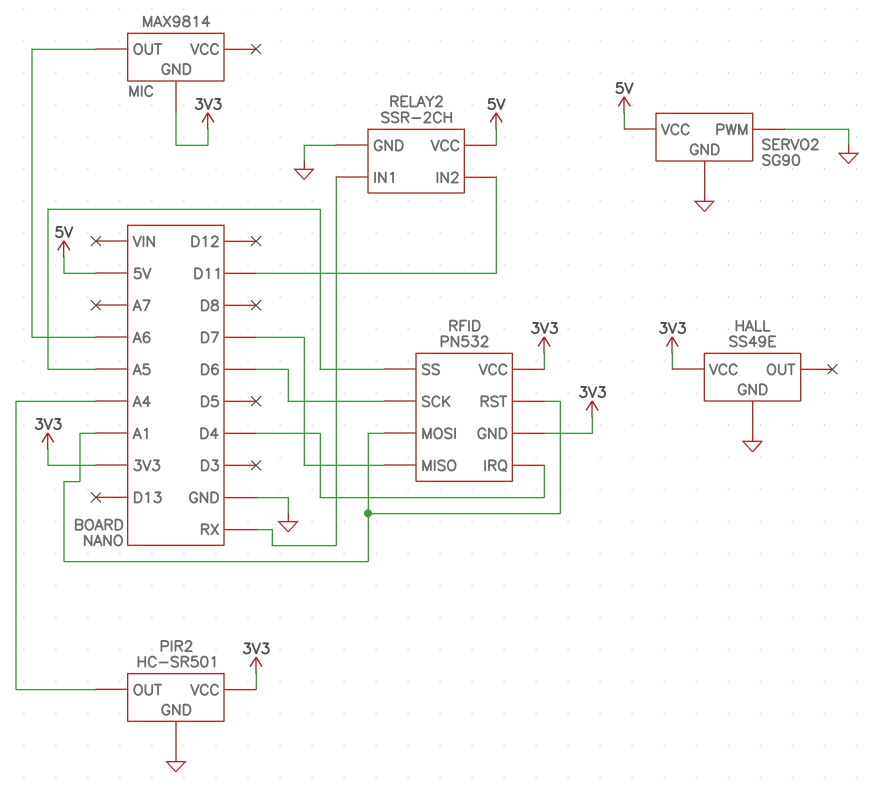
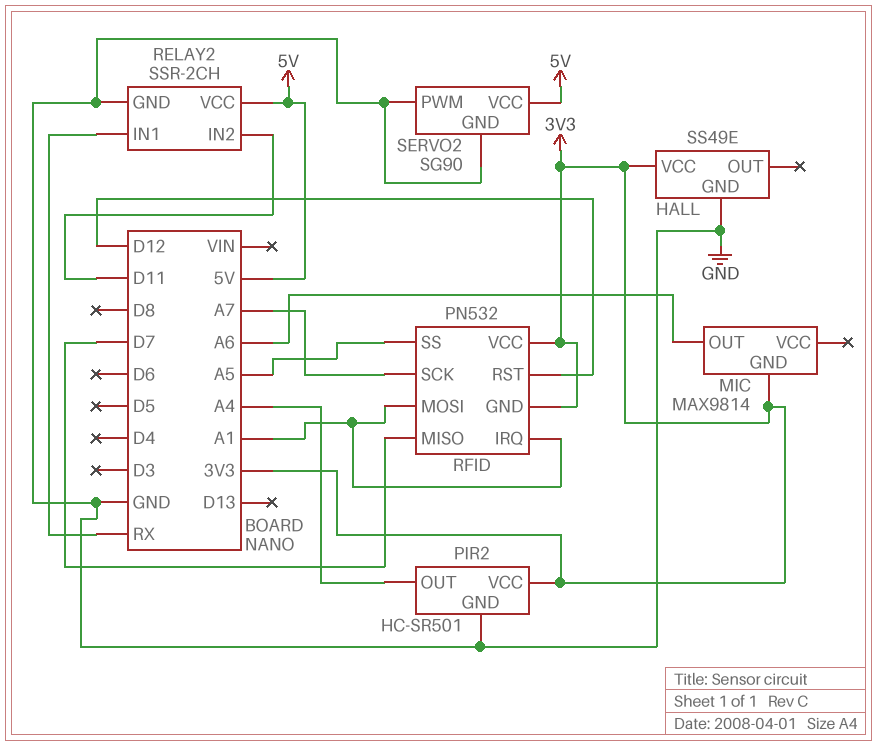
RFID pin IRQ: D4 -> A1
RFID pin RST: A1 -> D12
RFID pin SCK: D6 -> A7

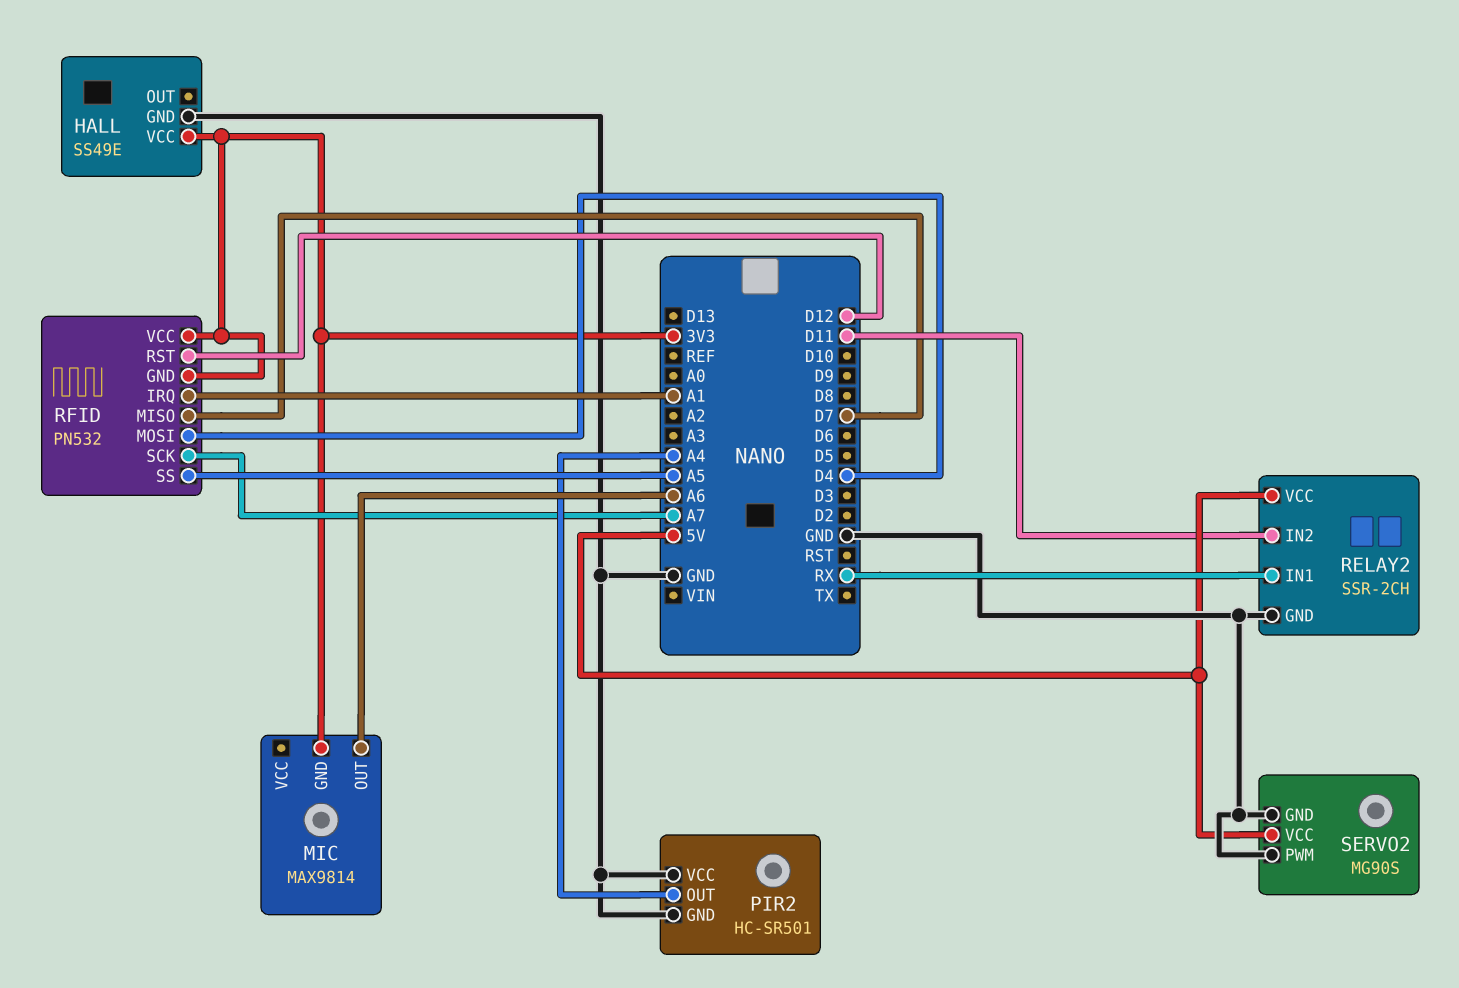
PIR2 pin VCC: 3V3 -> GND
RFID pin MOSI: A1 -> D4
SERVO2: SG90 -> MG90S

